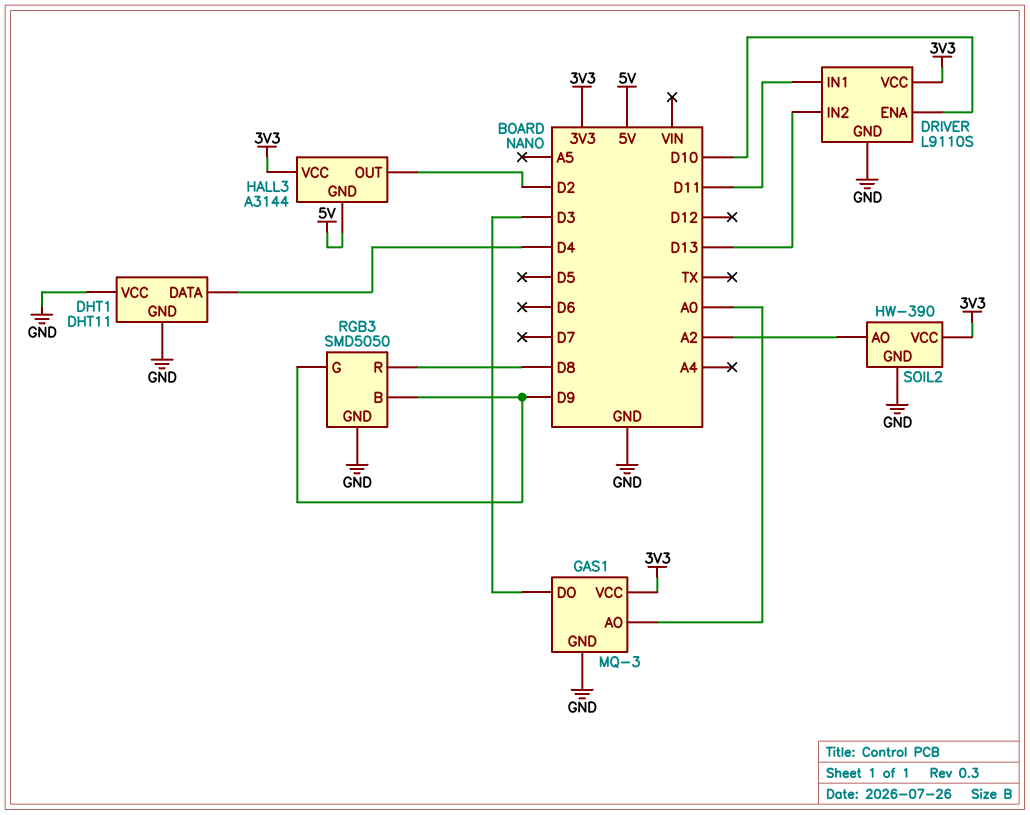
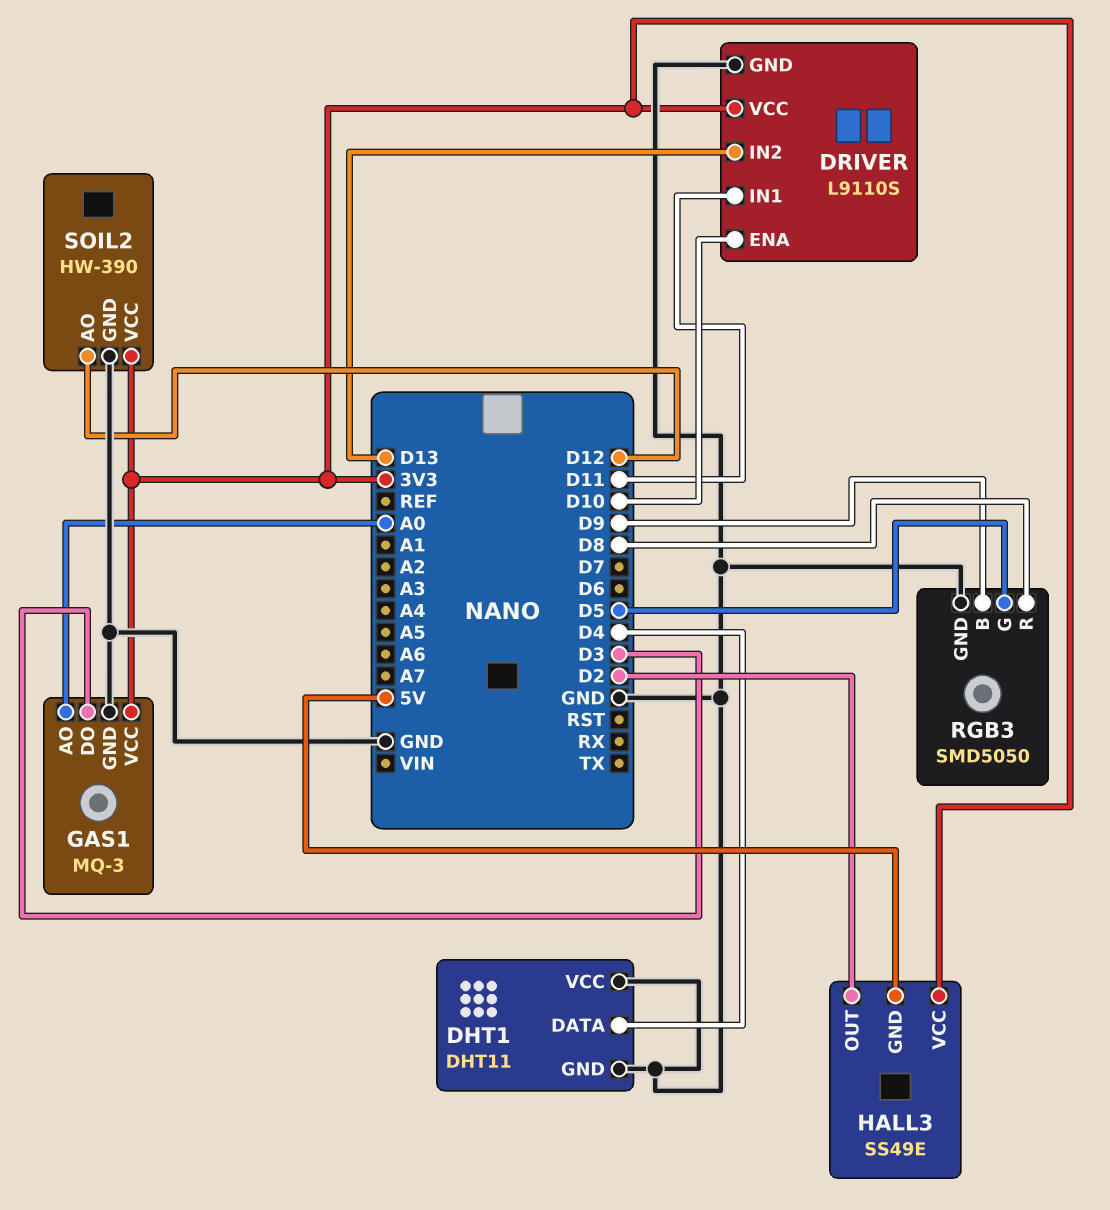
HALL3: A3144 -> SS49E
RGB3 pin G: D9 -> D5
SOIL2 pin AO: A2 -> D12

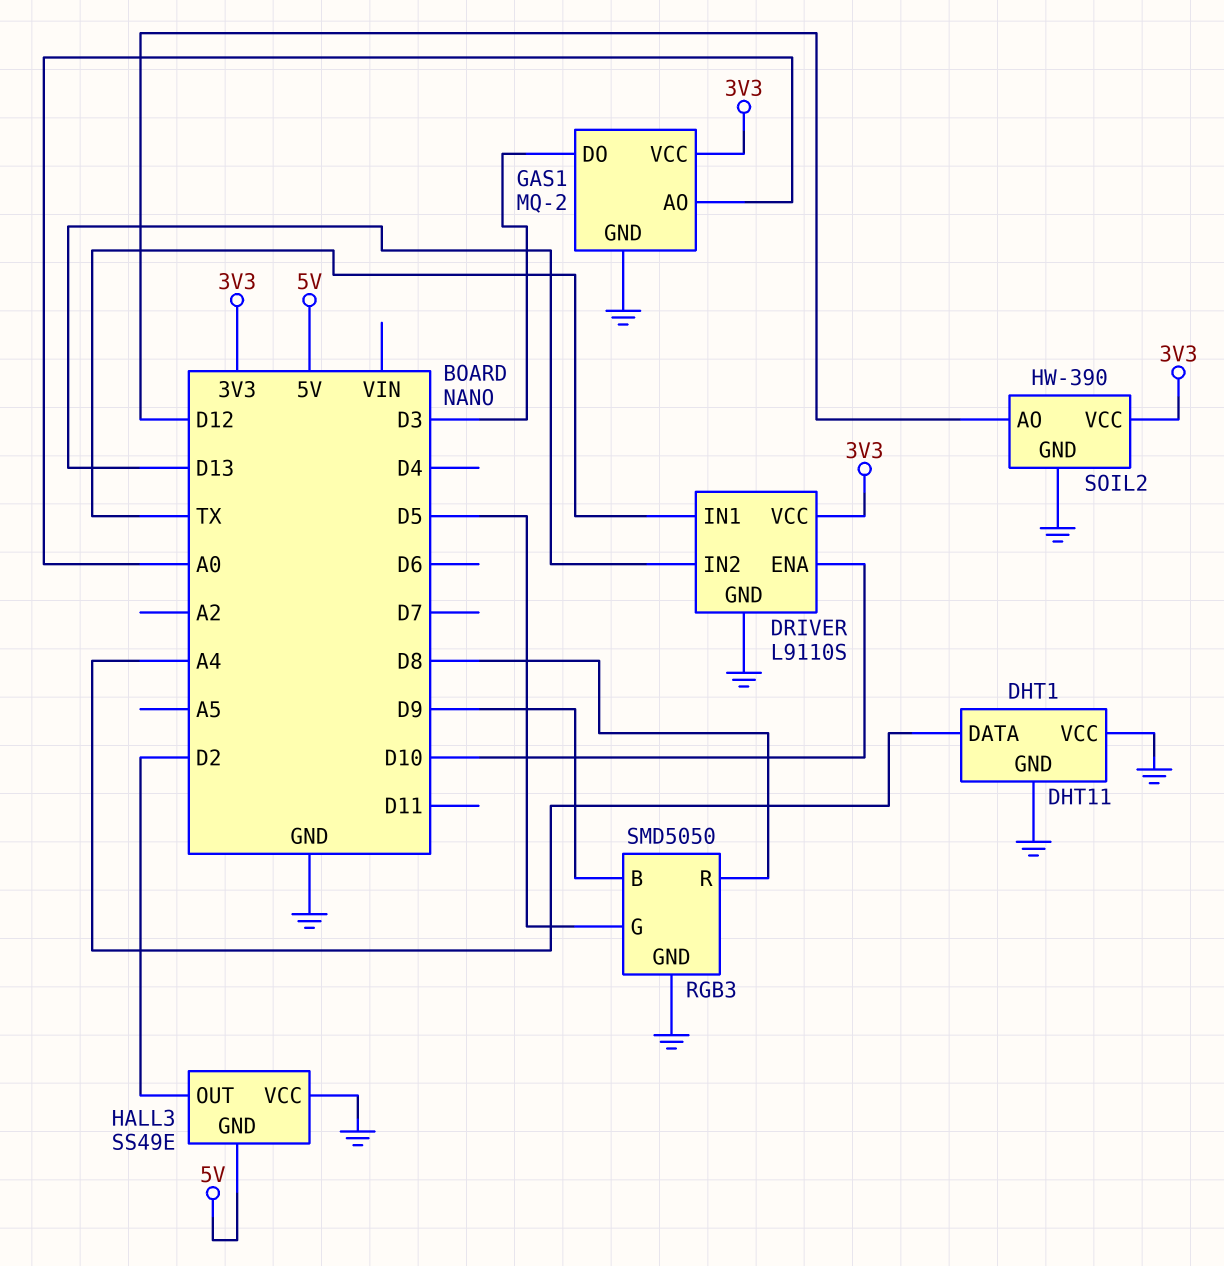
DHT1 pin DATA: D4 -> A4
DRIVER pin IN1: D11 -> TX
GAS1: MQ-3 -> MQ-2
HALL3 pin VCC: 3V3 -> GND

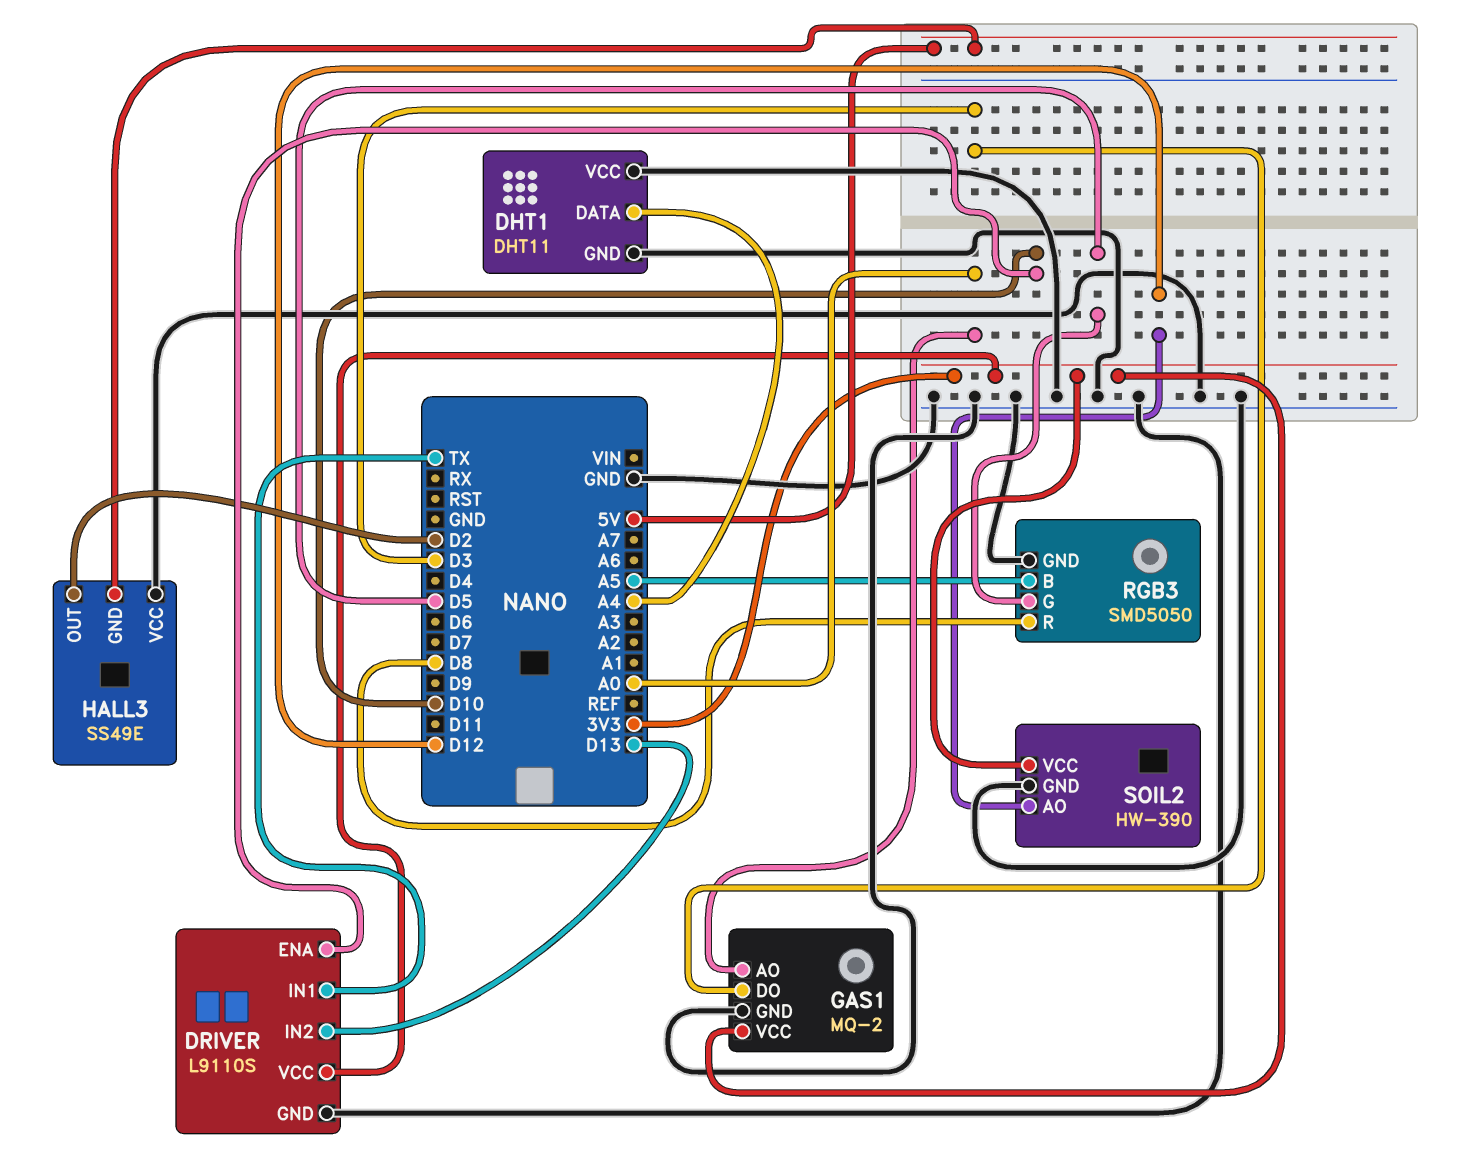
RGB3 pin B: D9 -> A5

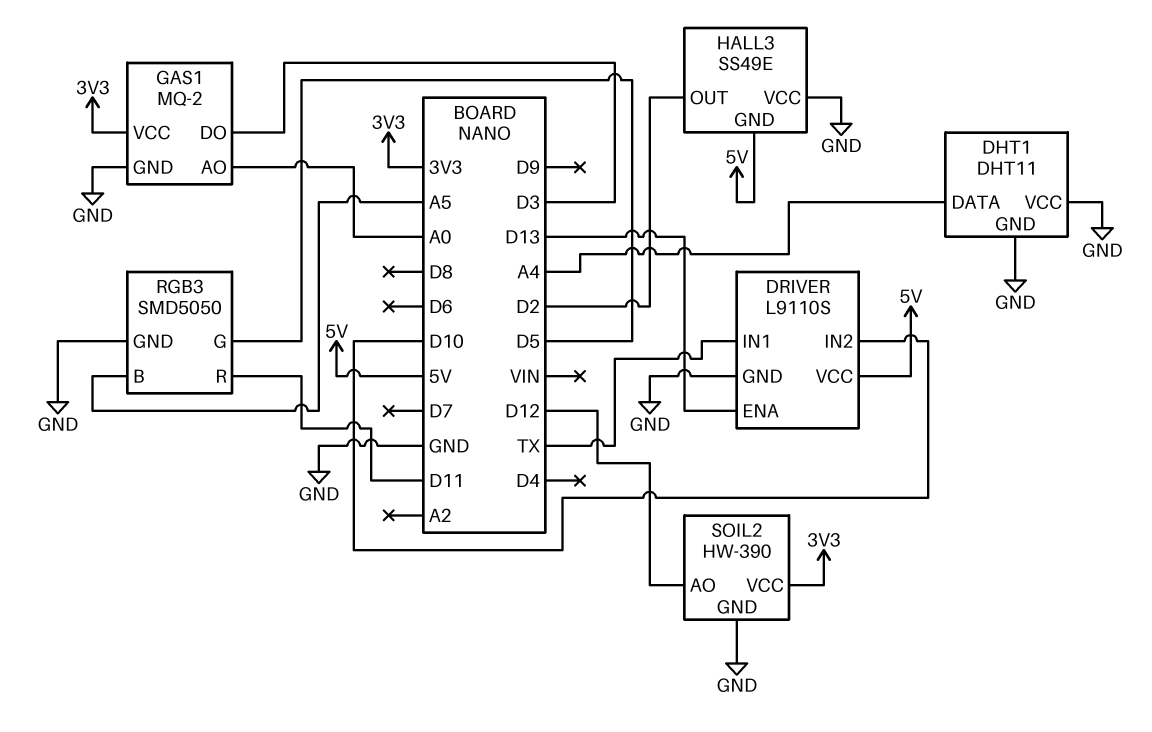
DRIVER pin ENA: D10 -> D13
DRIVER pin IN2: D13 -> D10
DRIVER pin VCC: 3V3 -> 5V
RGB3 pin R: D8 -> D11

